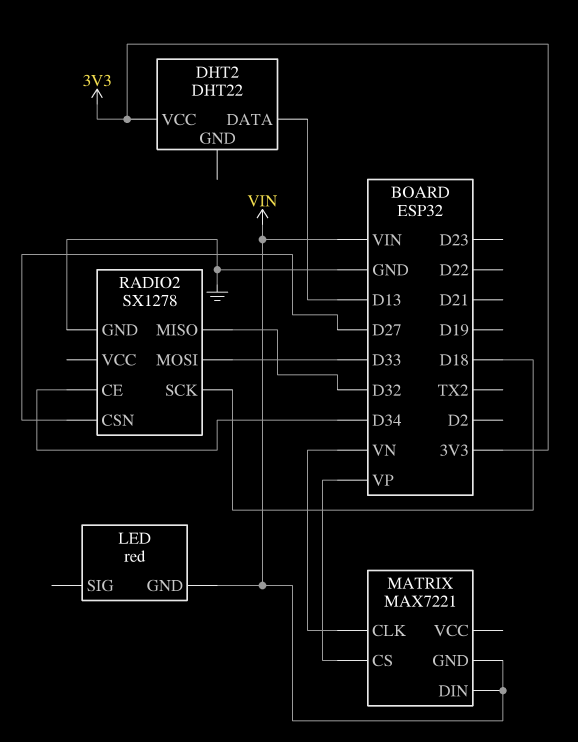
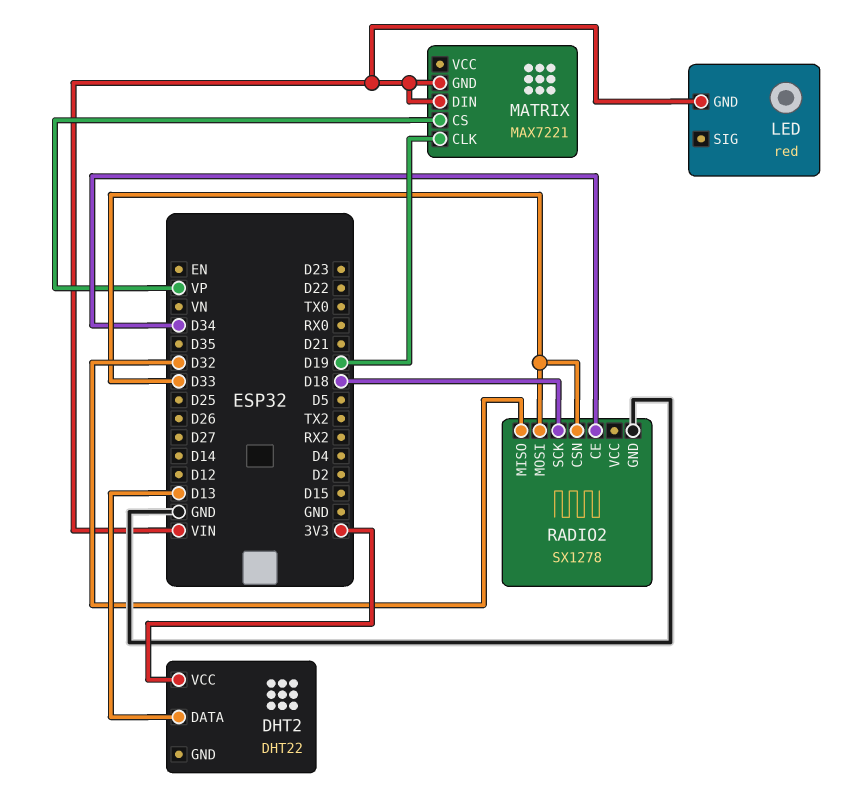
MATRIX pin CLK: VN -> D19
RADIO2 pin CSN: D27 -> D33

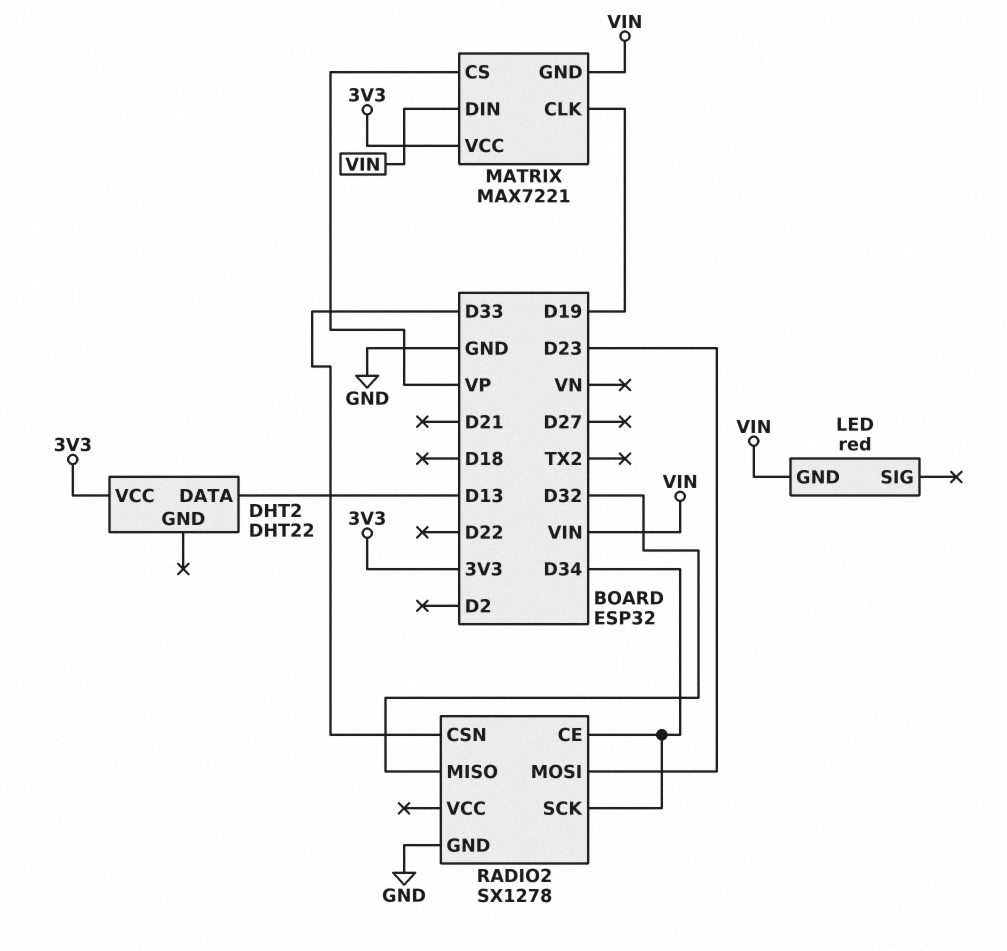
MATRIX pin VCC: none -> 3V3
RADIO2 pin MOSI: D33 -> D23
RADIO2 pin SCK: D18 -> D34

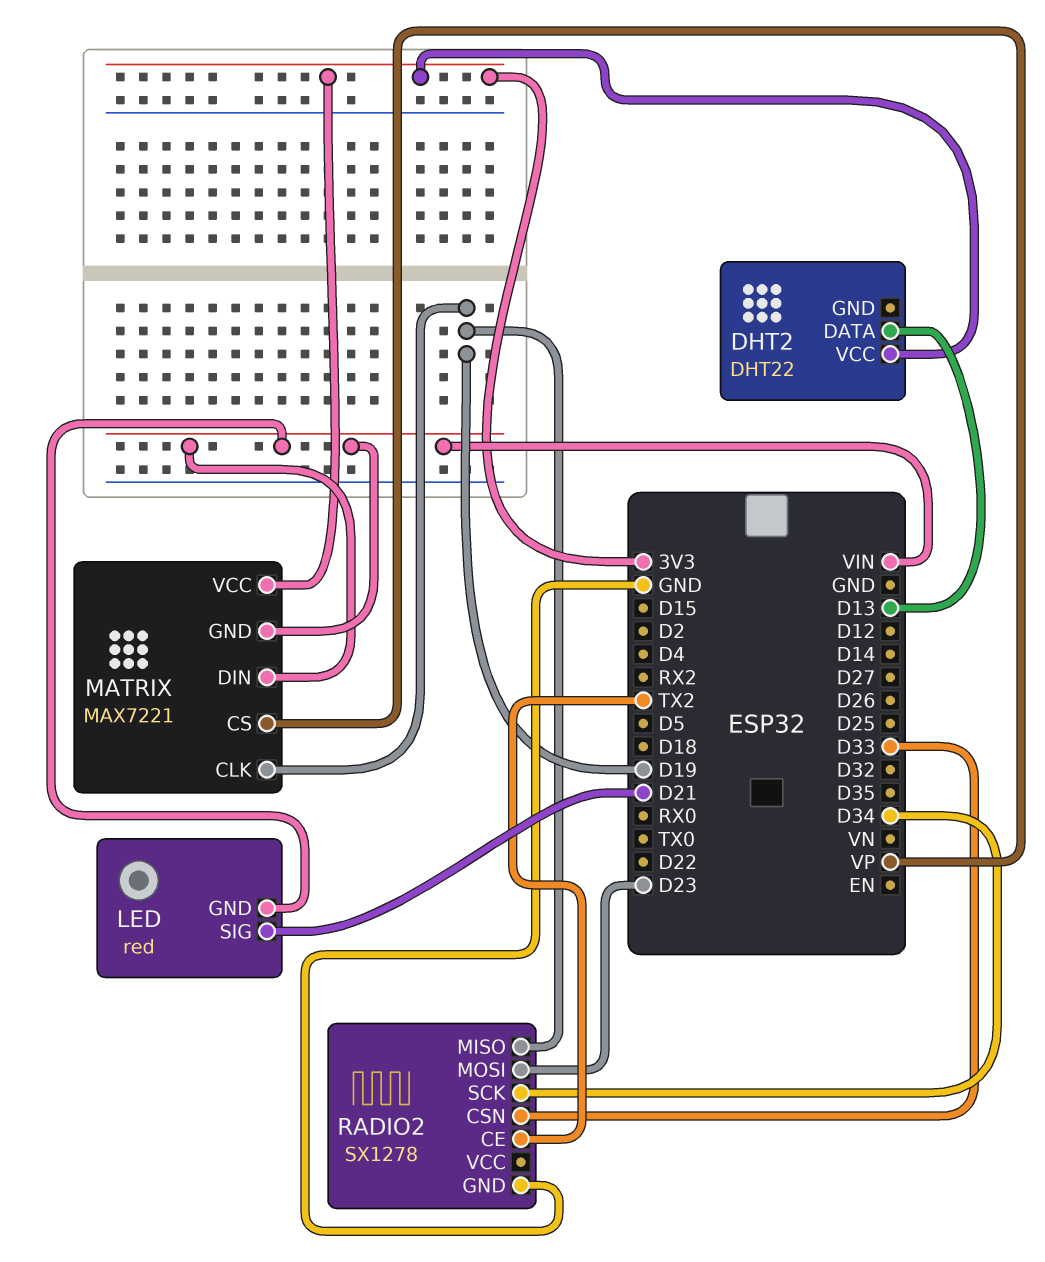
LED pin SIG: none -> D21
RADIO2 pin CE: D34 -> TX2
RADIO2 pin MISO: D32 -> D19

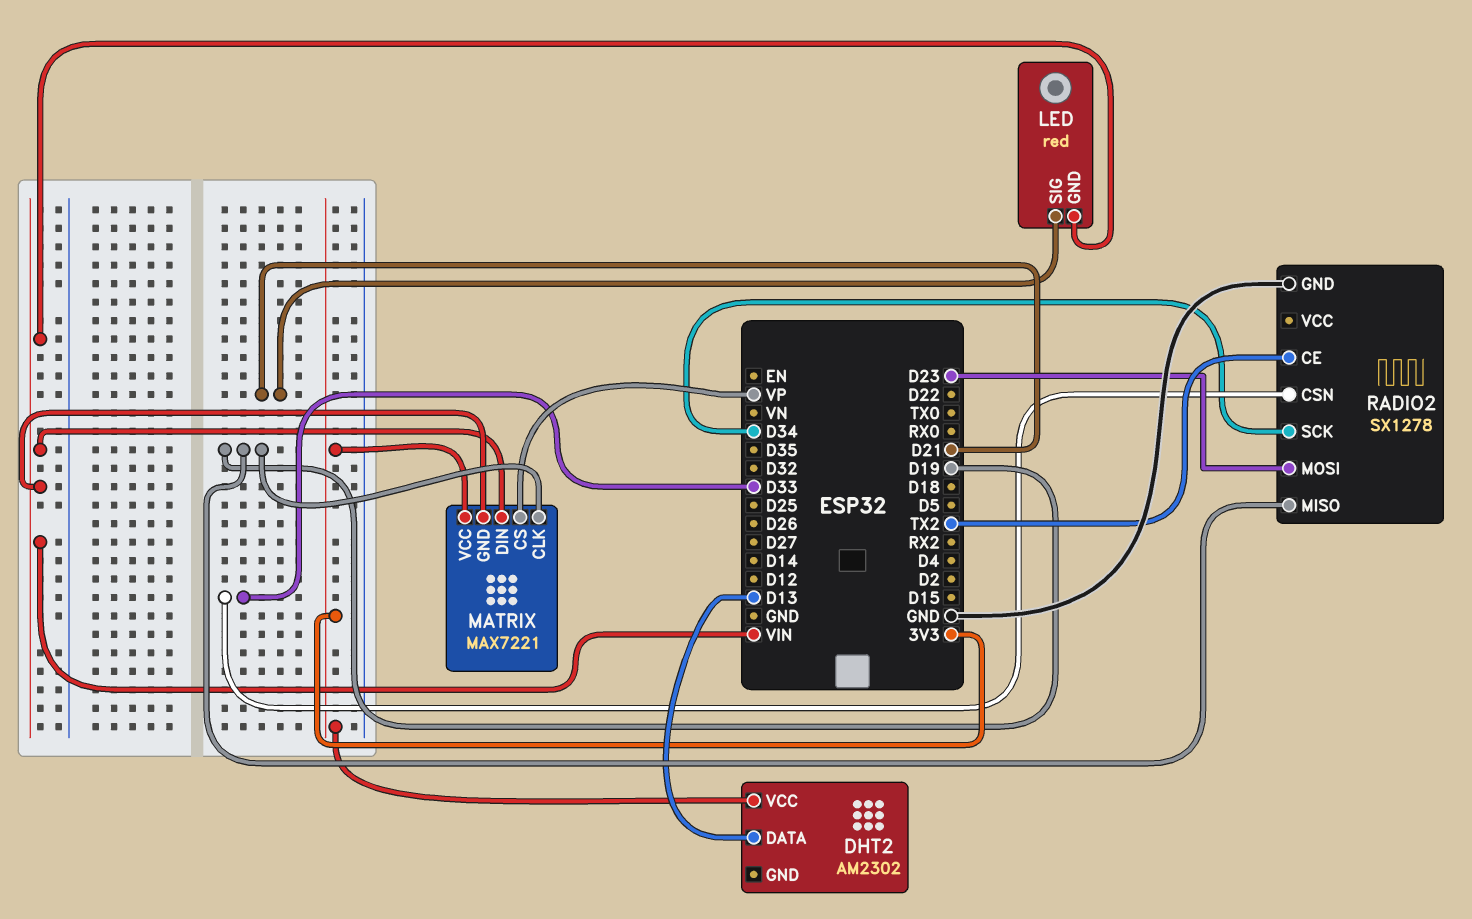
DHT2: DHT22 -> AM2302

